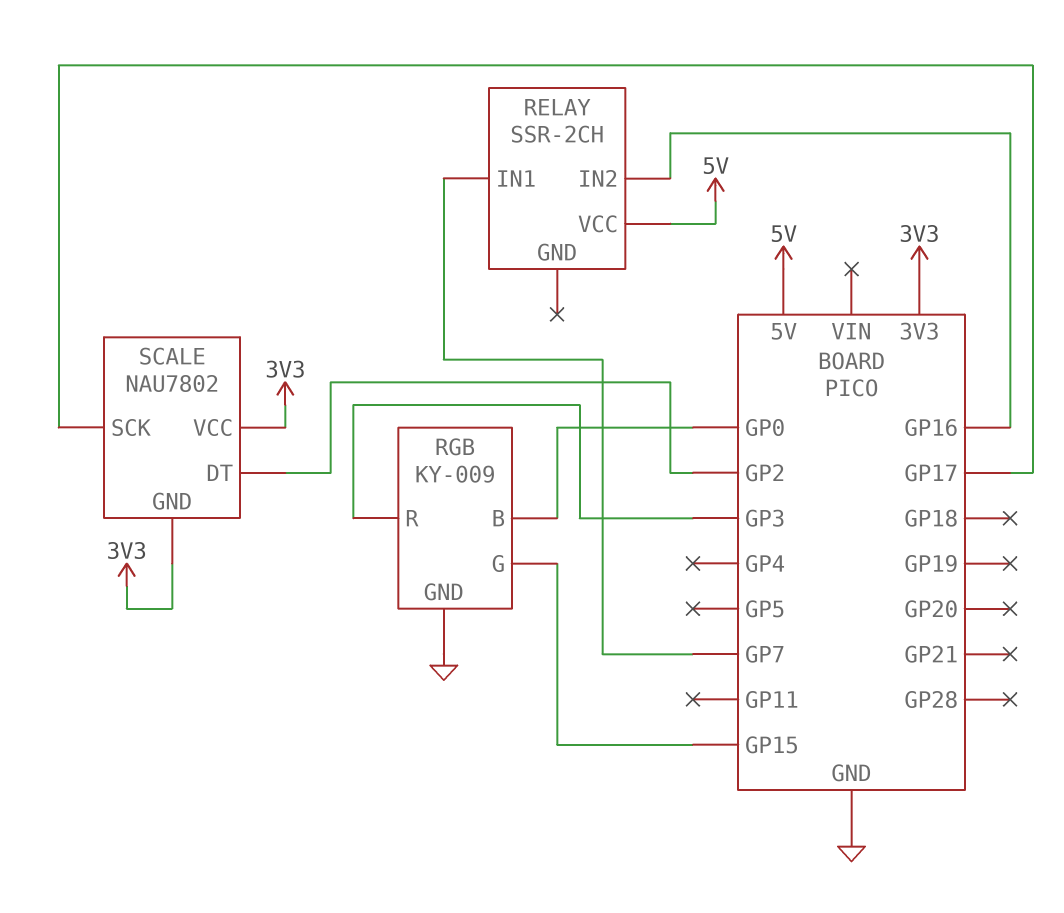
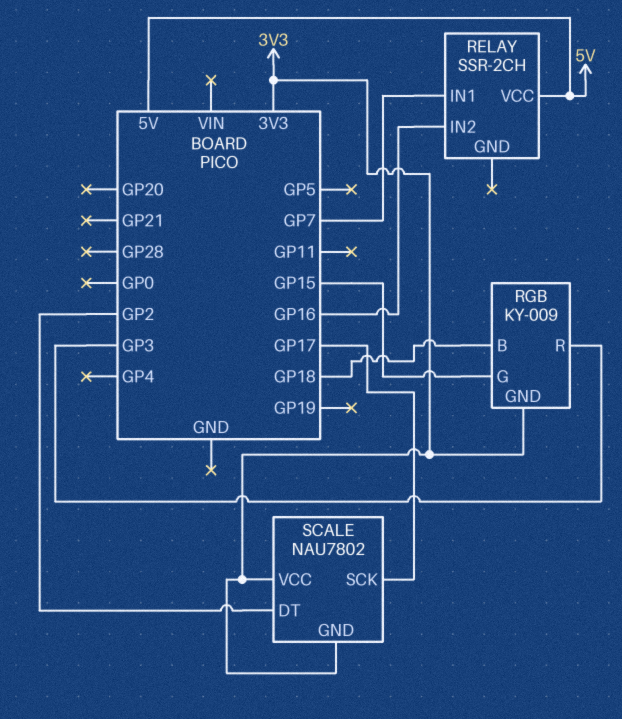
RGB pin B: GP0 -> GP18
RGB pin GND: GND -> 3V3

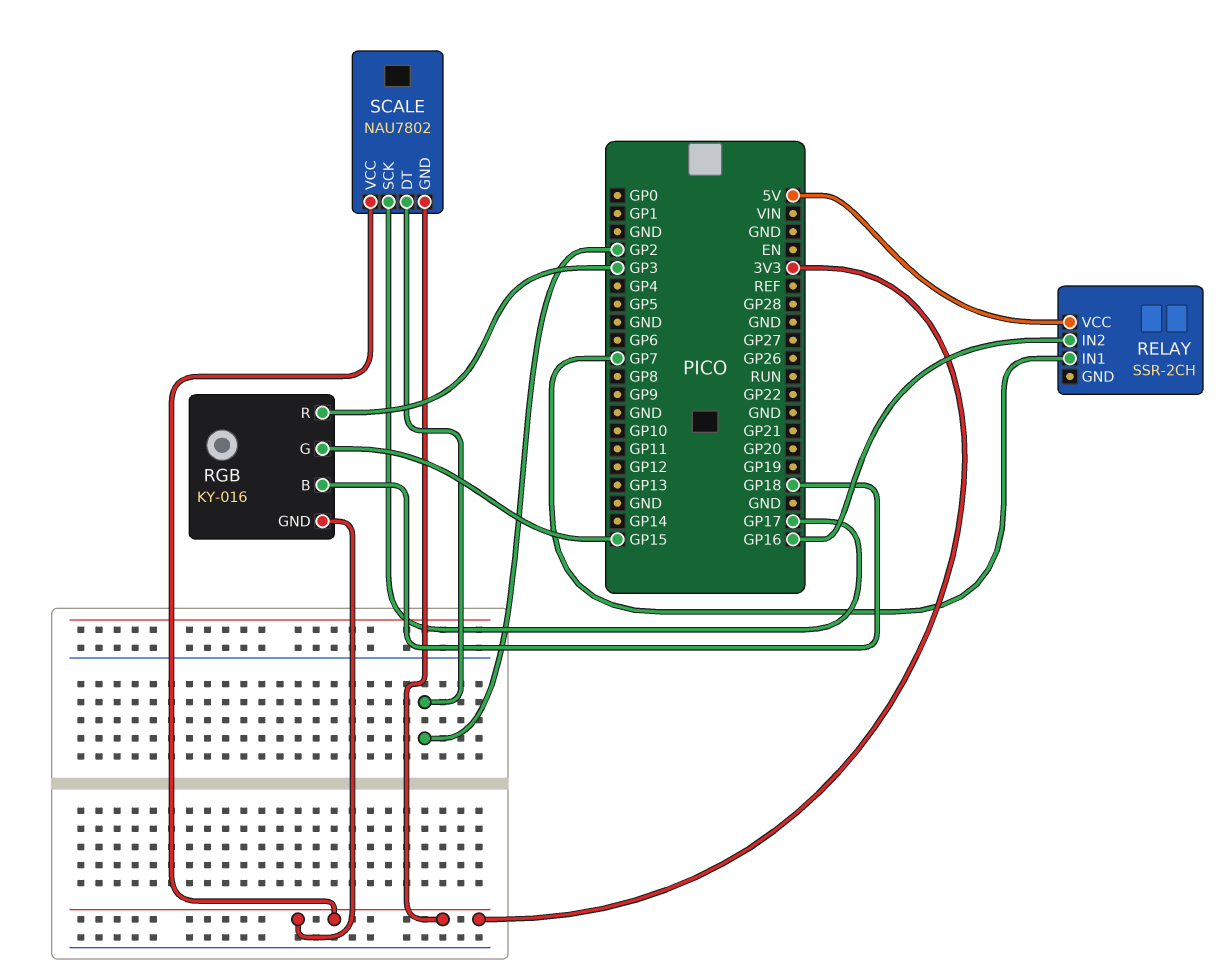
RGB: KY-009 -> KY-016

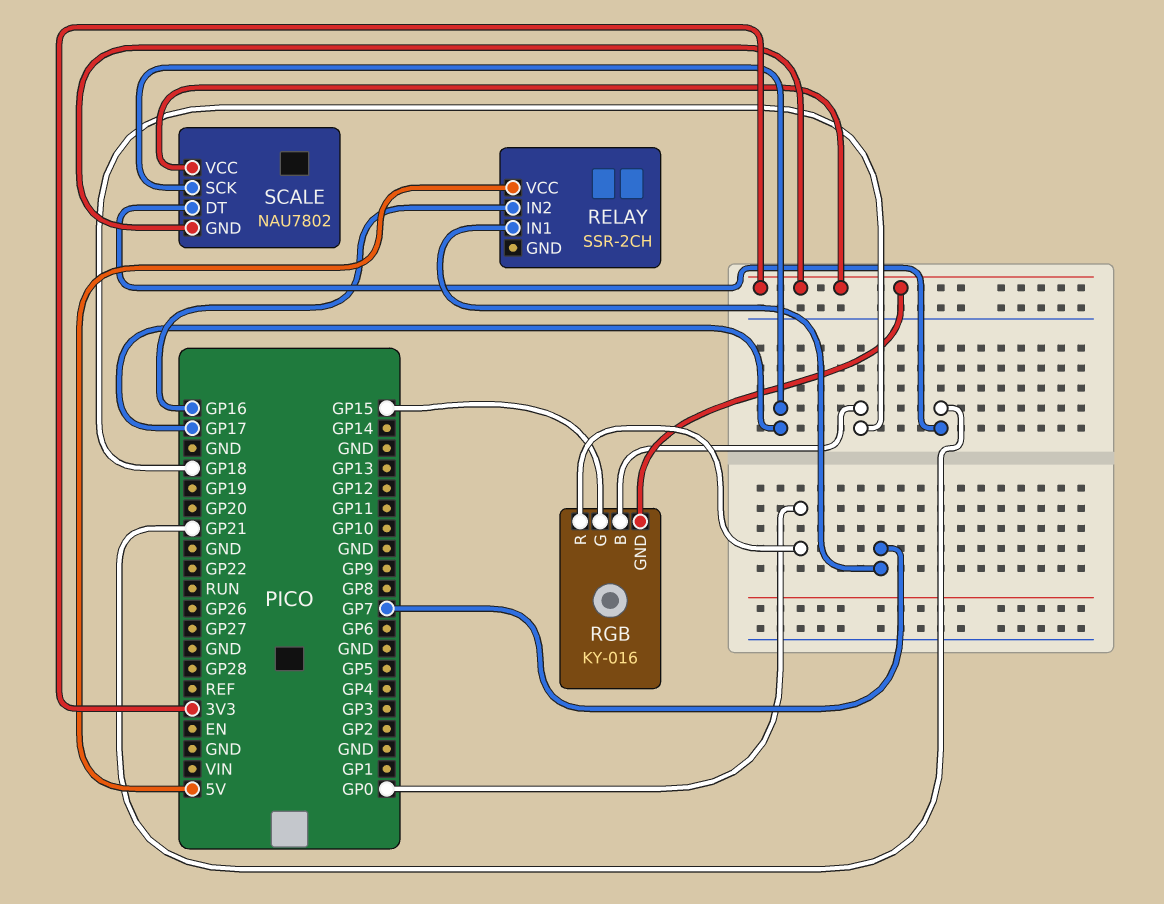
RGB pin R: GP3 -> GP0
SCALE pin DT: GP2 -> GP21

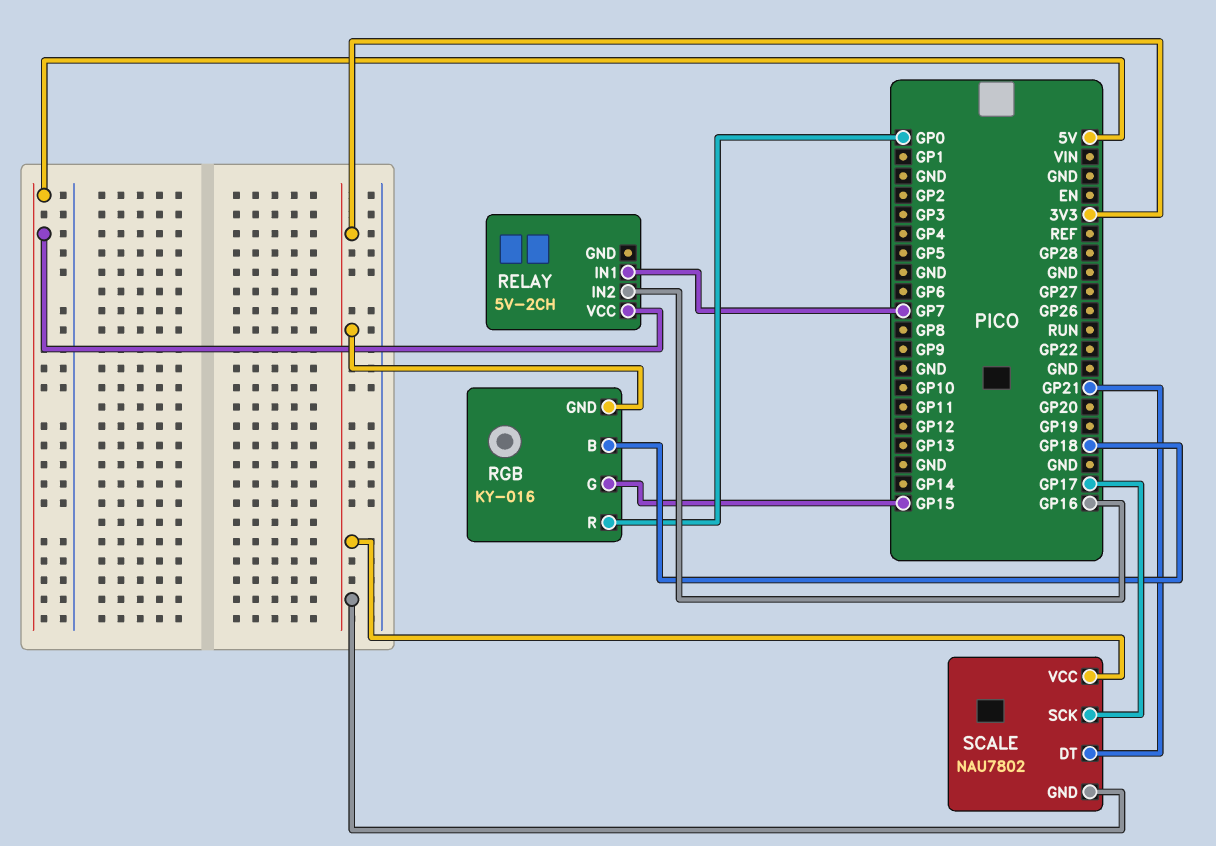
RELAY: SSR-2CH -> 5V-2CH

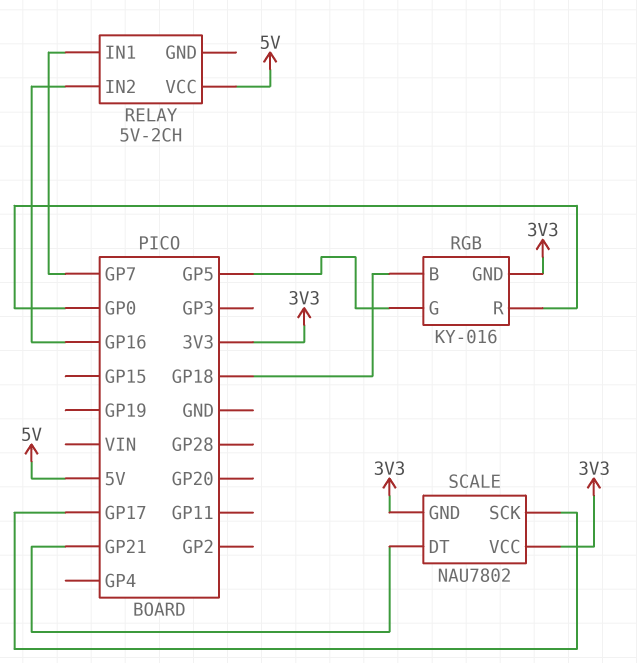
RGB pin G: GP15 -> GP5

